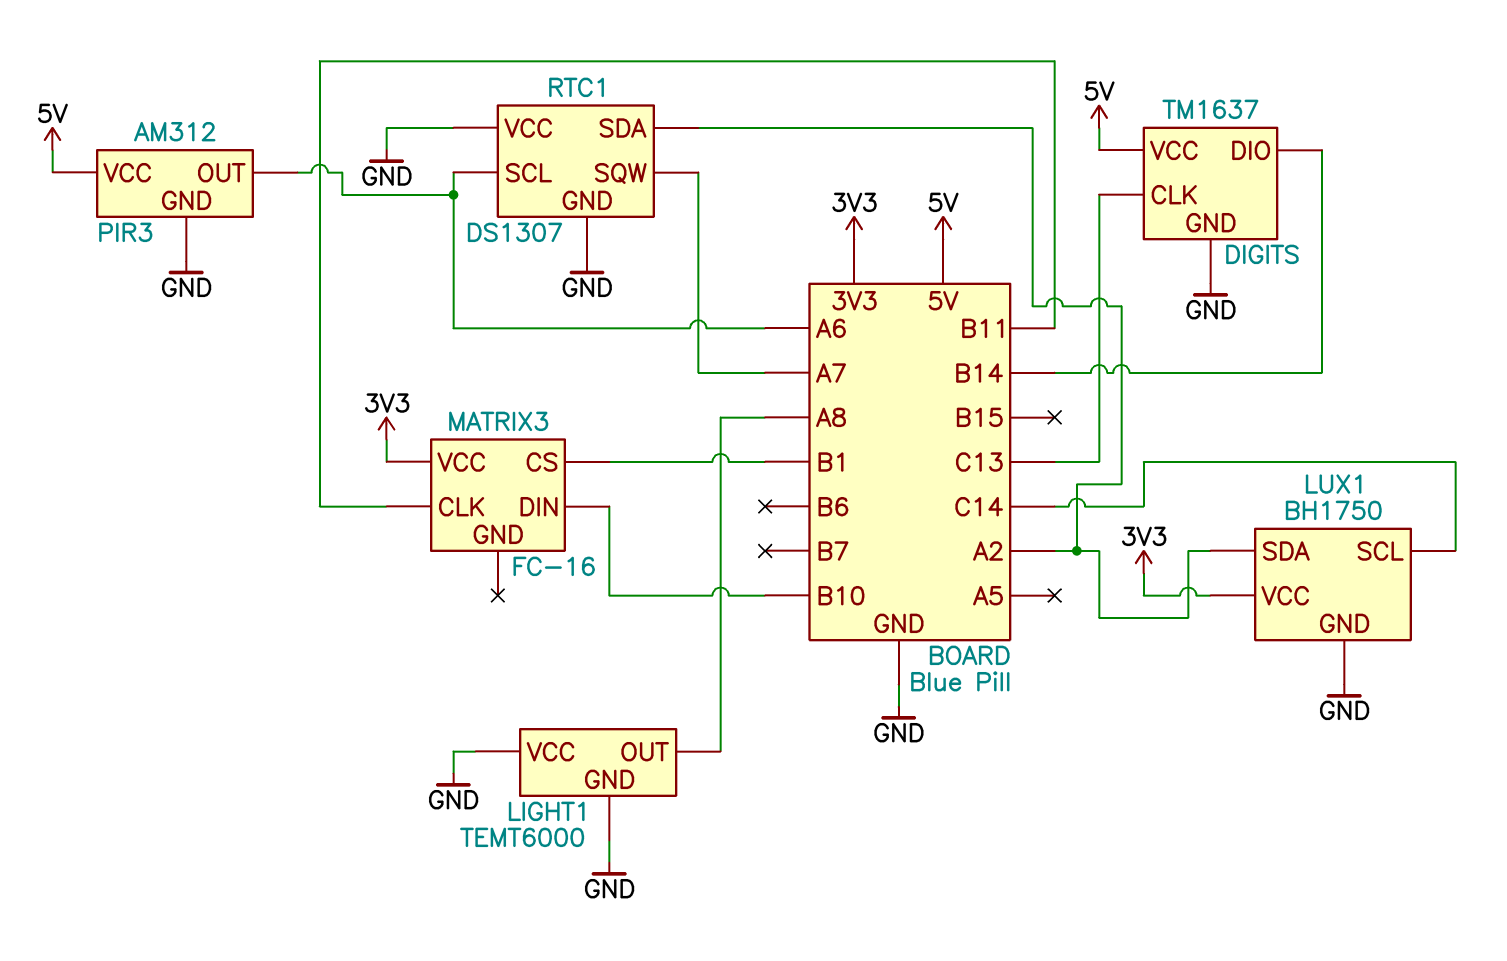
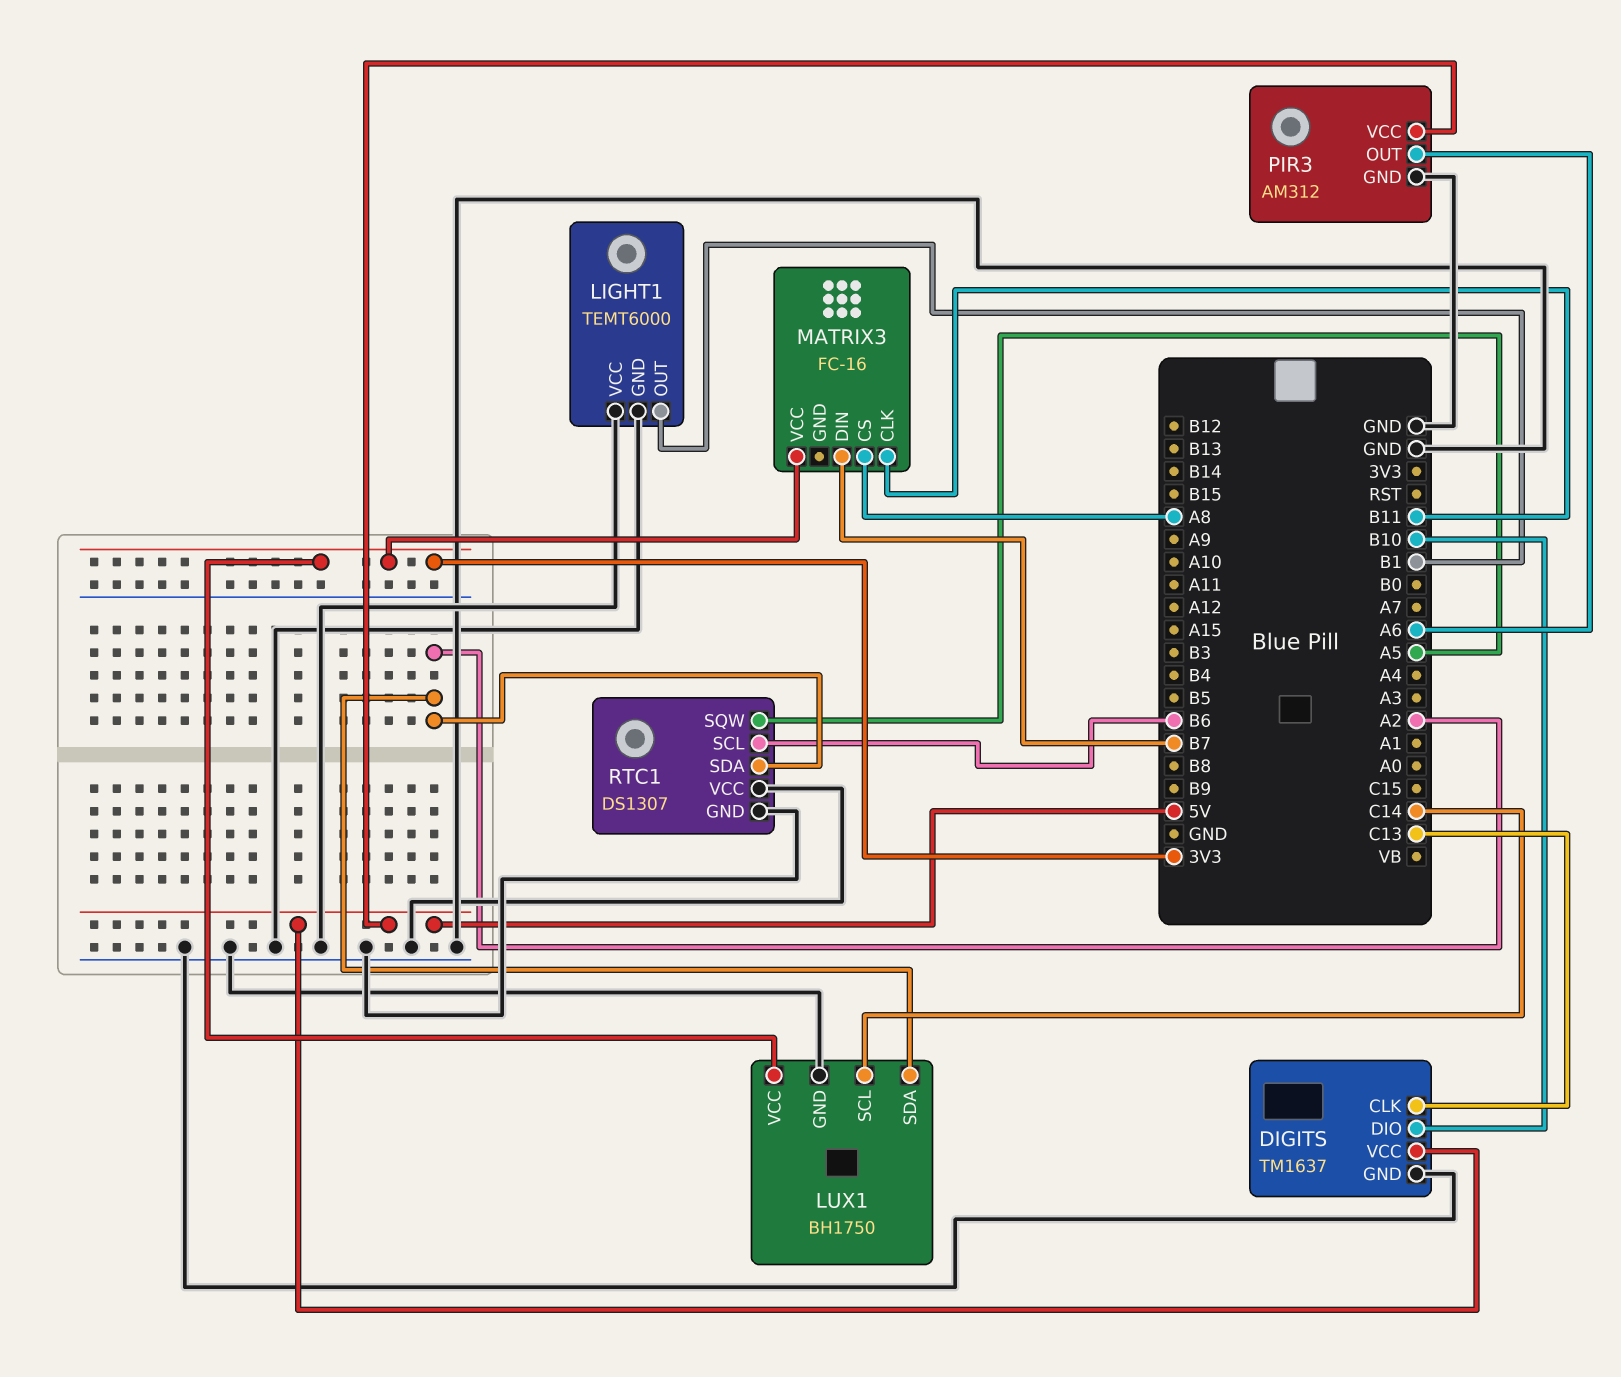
DIGITS pin DIO: B14 -> B10
LIGHT1 pin OUT: A8 -> B1
MATRIX3 pin CS: B1 -> A8
MATRIX3 pin DIN: B10 -> B7
RTC1 pin SCL: A6 -> B6
RTC1 pin SQW: A7 -> A5

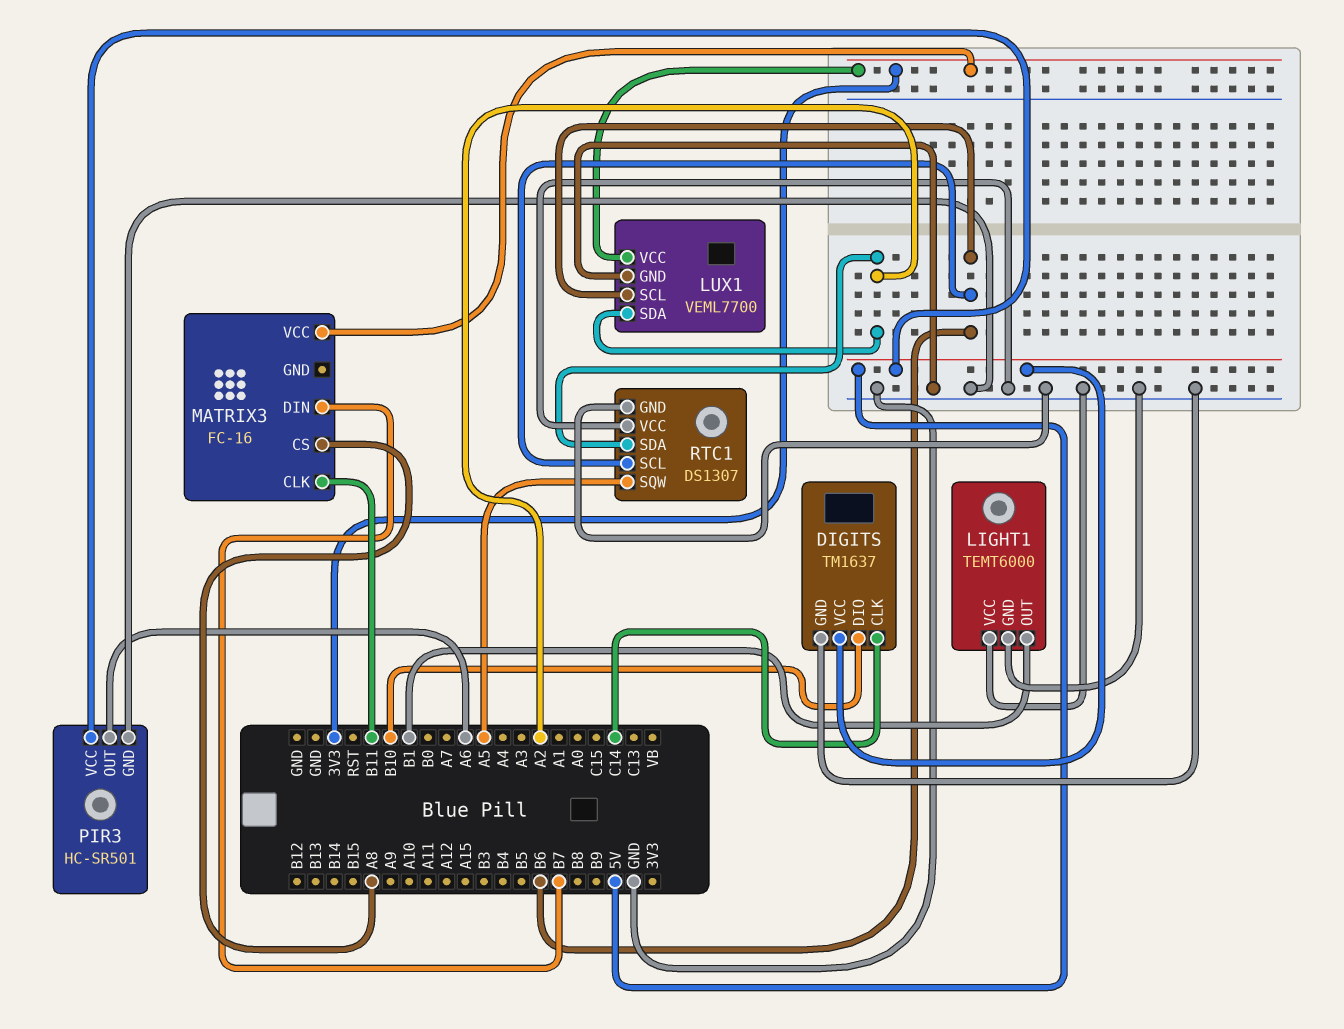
DIGITS pin CLK: C13 -> C14
LUX1: BH1750 -> VEML7700
LUX1 pin SCL: C14 -> B6
PIR3: AM312 -> HC-SR501

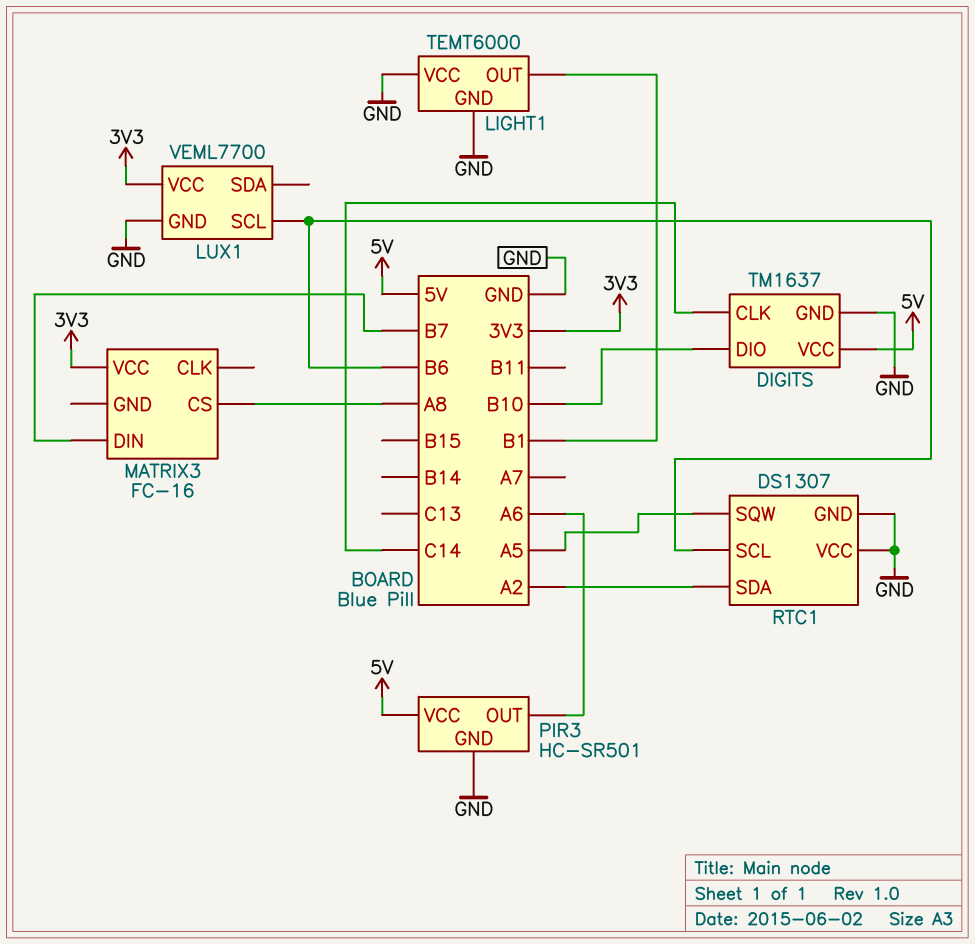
LUX1 pin SDA: A2 -> none
MATRIX3 pin CLK: B11 -> none

